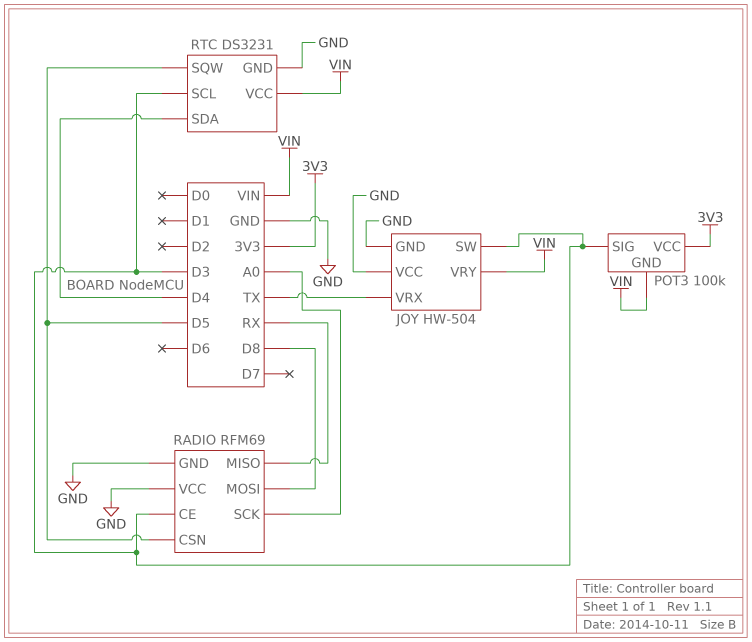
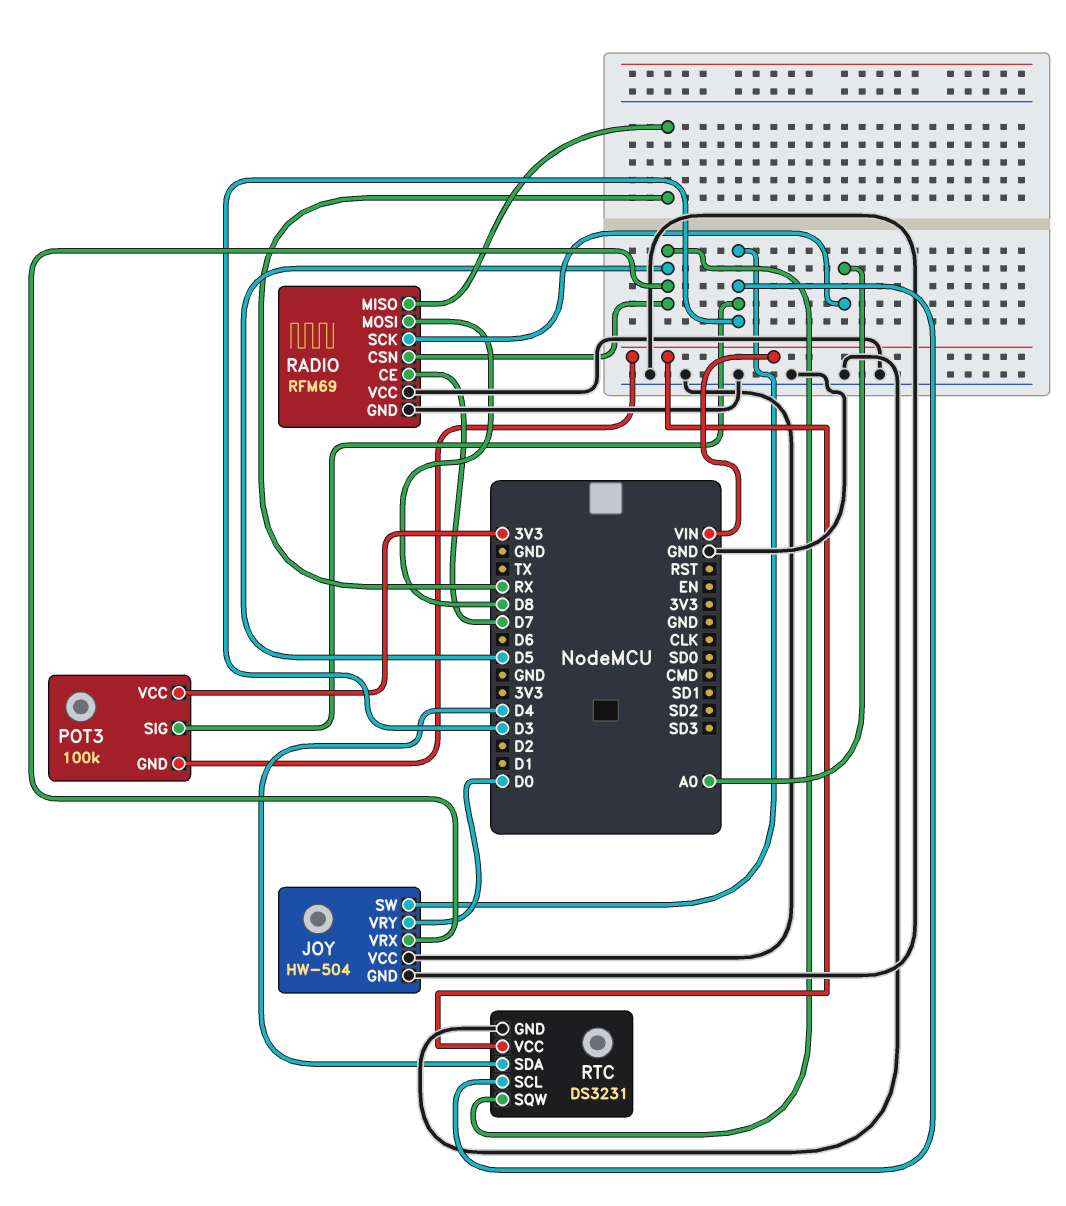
JOY pin VRX: TX -> D5
JOY pin VRY: VIN -> D0
RADIO pin CE: D3 -> D7

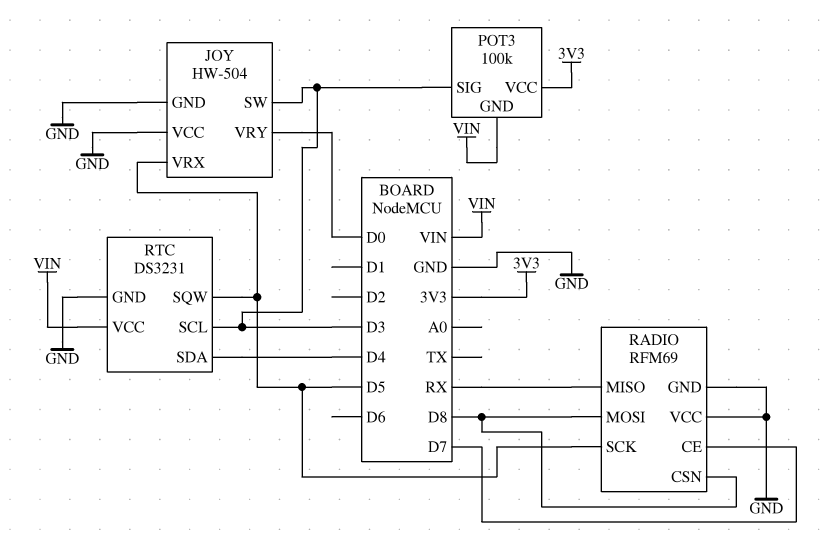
RADIO pin CSN: D5 -> D8
RADIO pin SCK: A0 -> D5

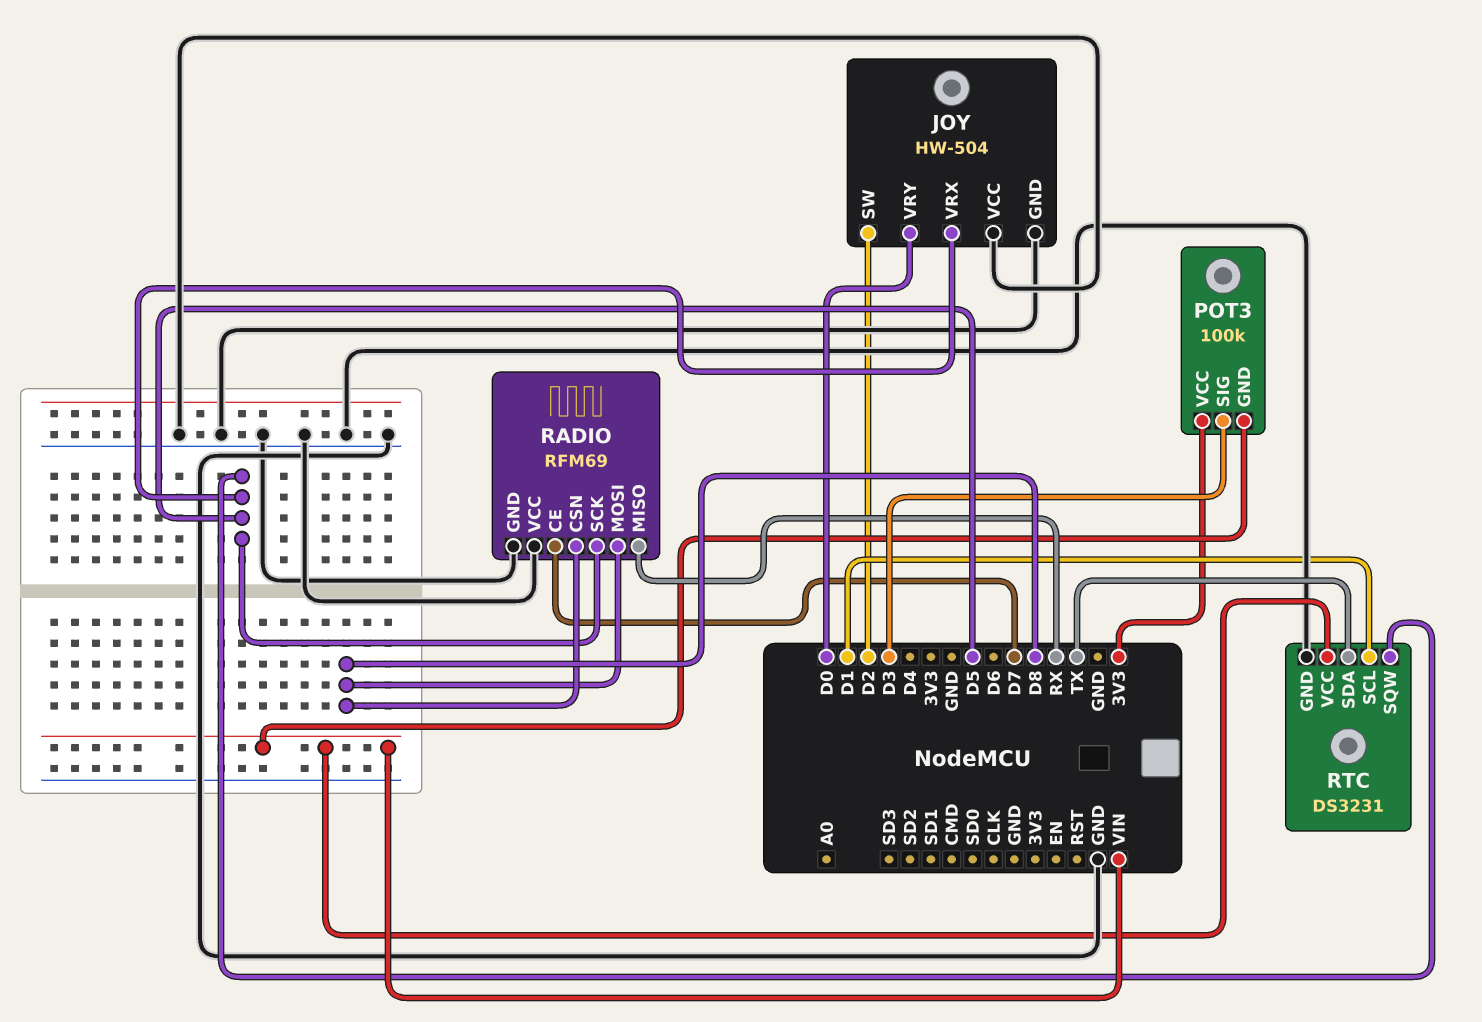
JOY pin SW: D3 -> D2
RTC pin SCL: D3 -> D1
RTC pin SDA: D4 -> TX

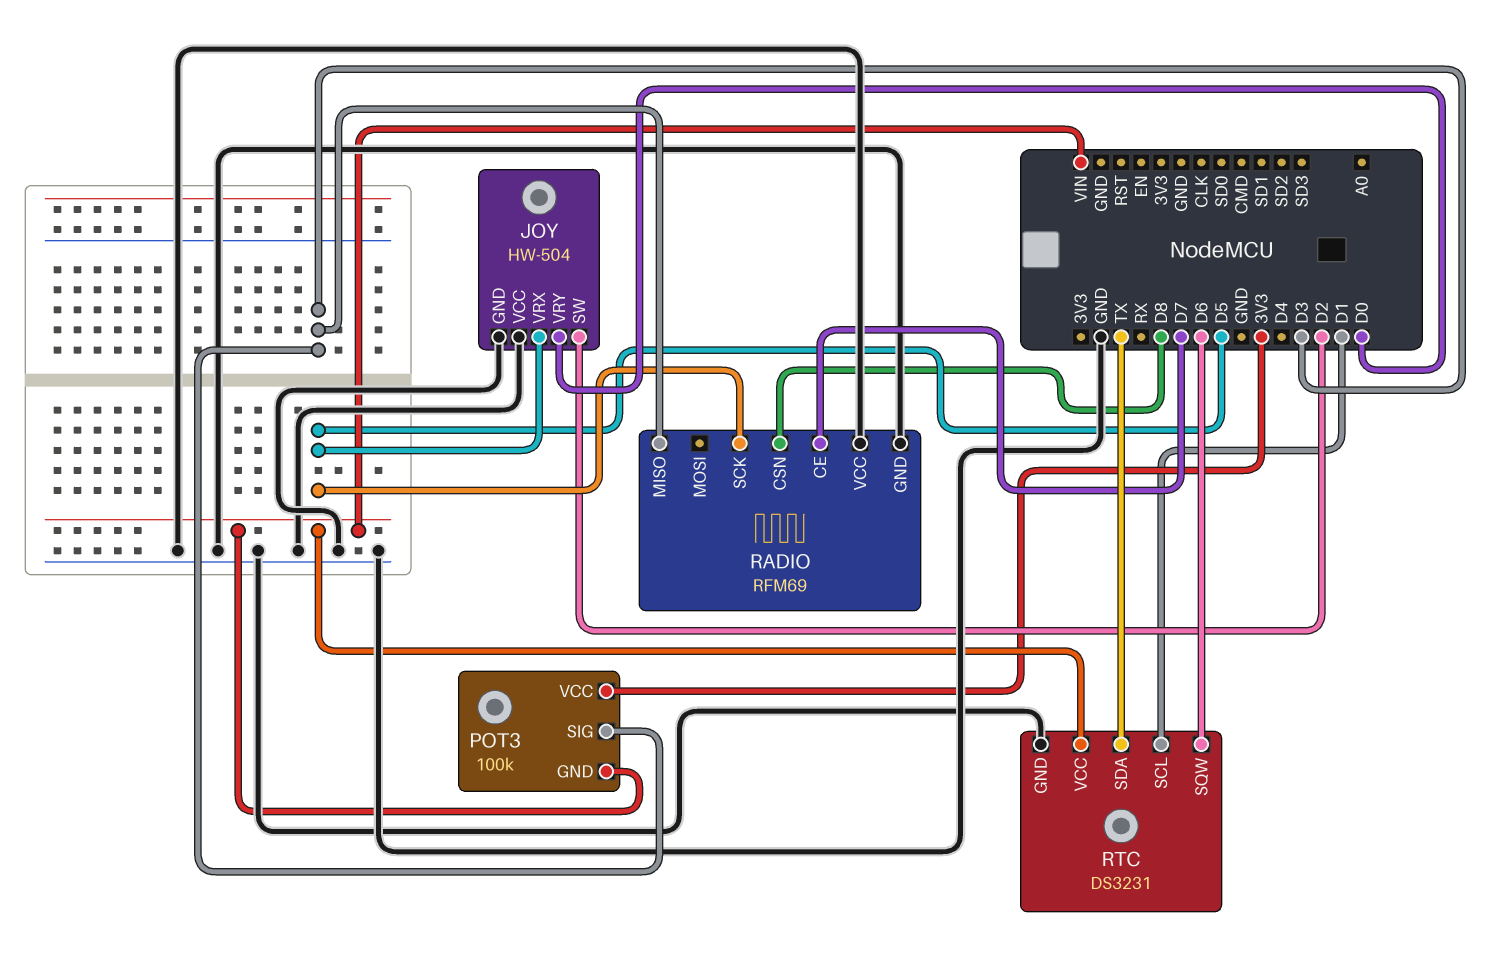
RADIO pin MISO: RX -> D3
RADIO pin MOSI: D8 -> none
RTC pin SQW: D5 -> D6

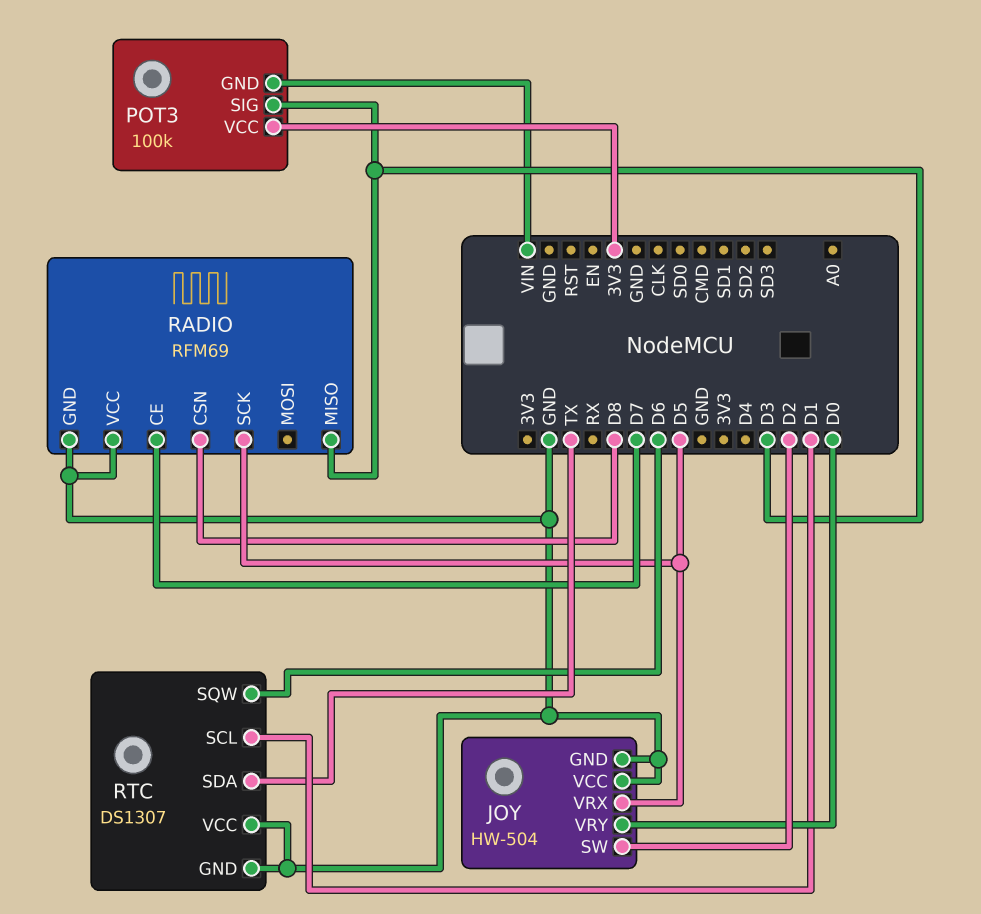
RTC: DS3231 -> DS1307
RTC pin VCC: VIN -> GND

